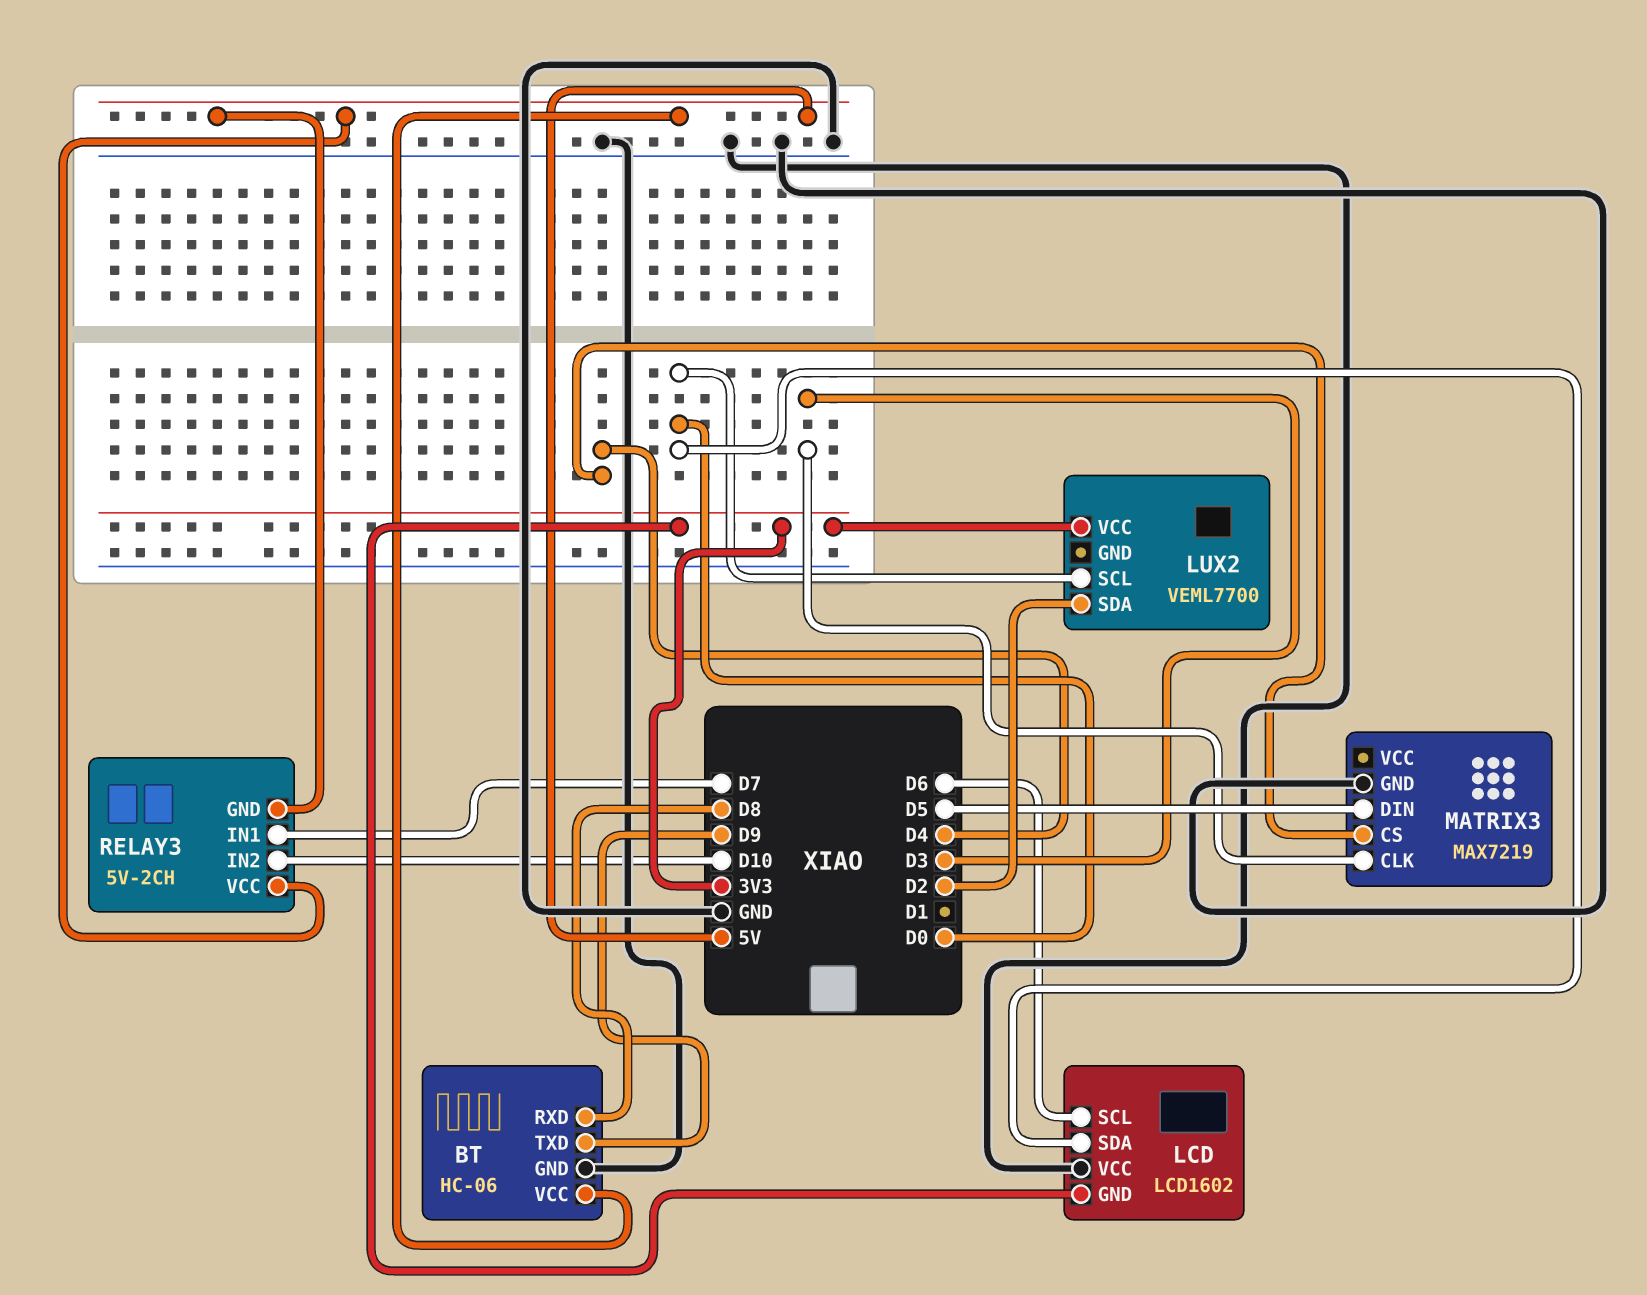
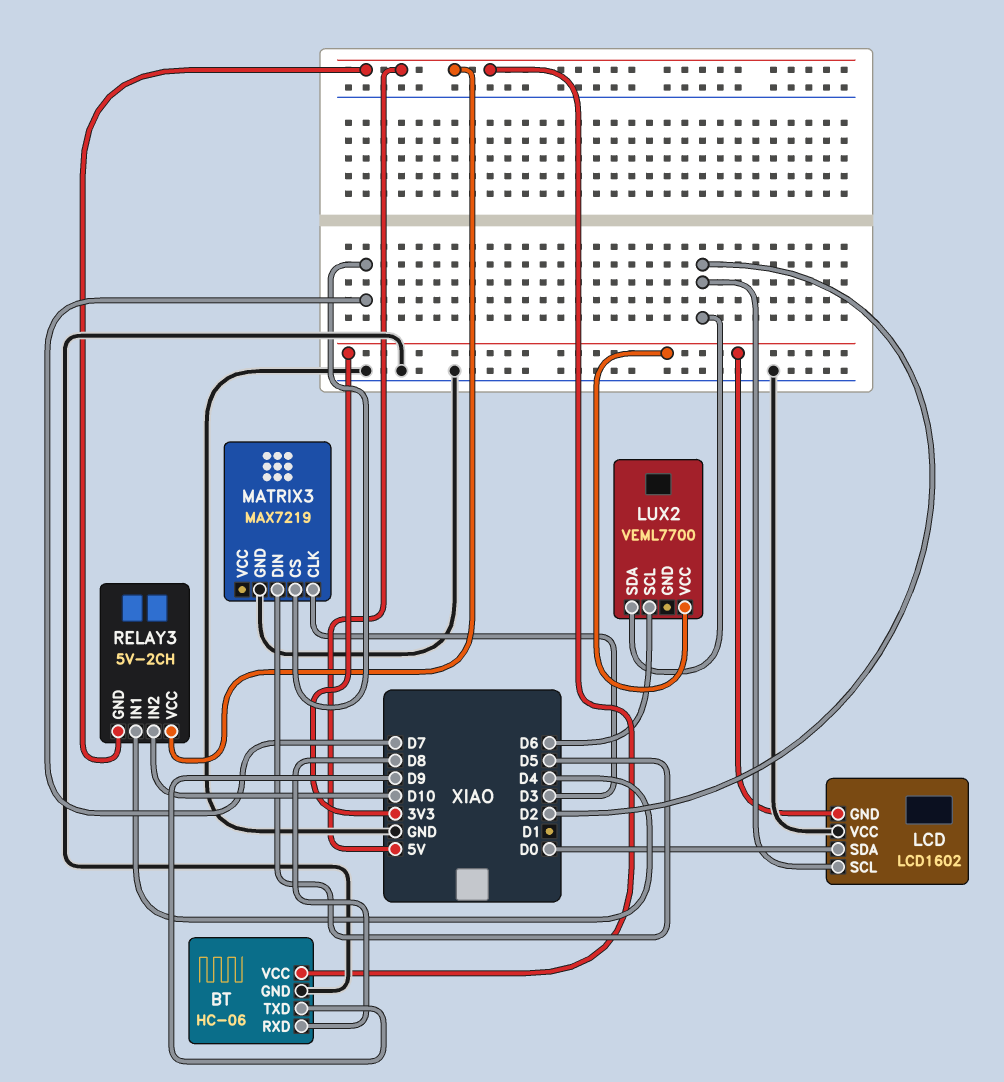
LCD pin SCL: D6 -> D2
LUX2 pin SCL: D0 -> D6
MATRIX3 pin CS: D4 -> D7
RELAY3 pin IN1: D7 -> D4

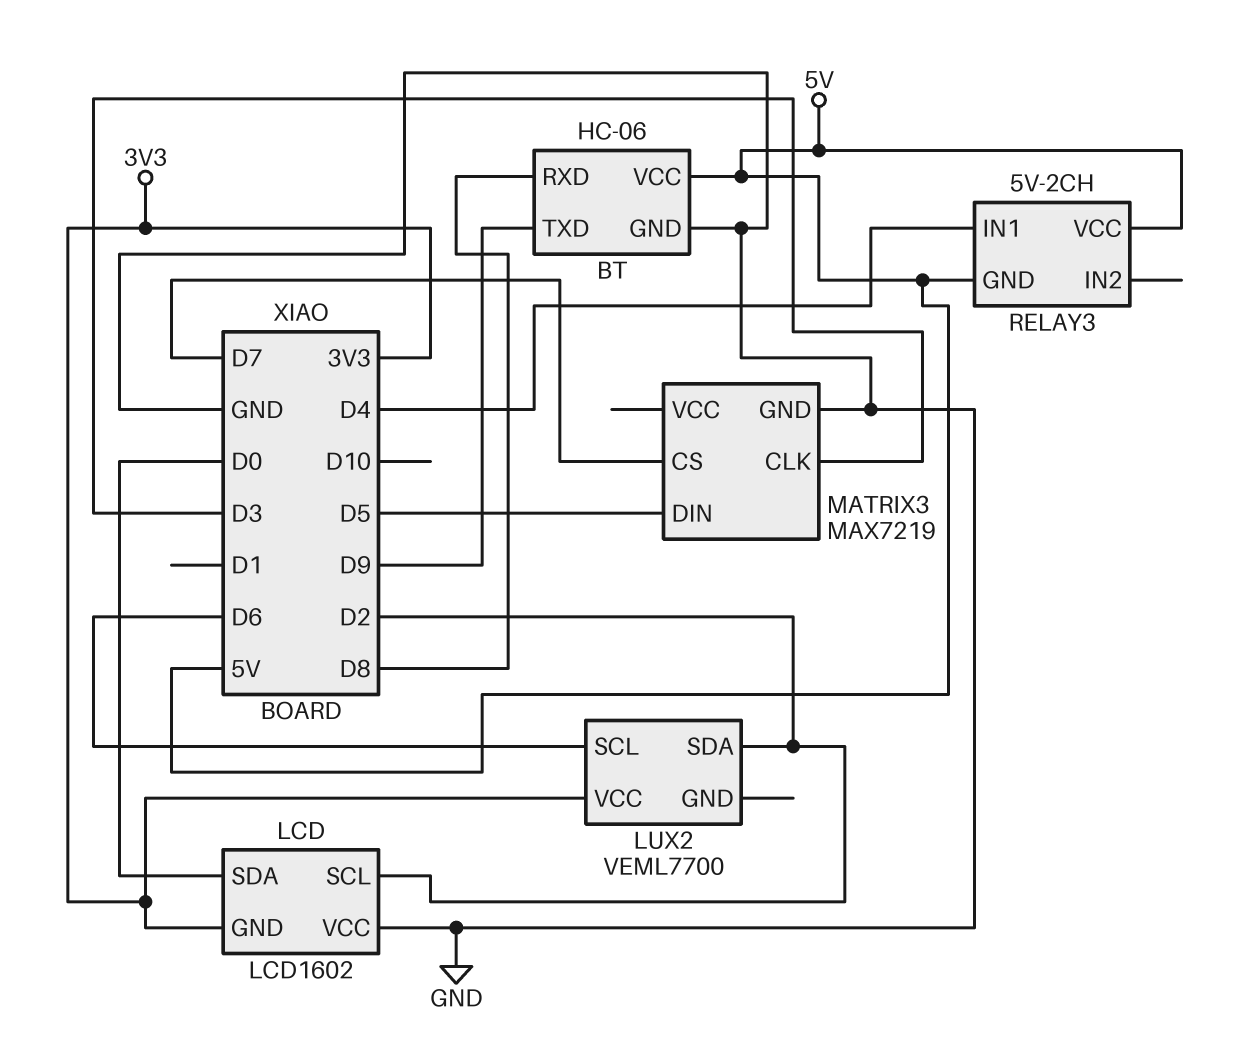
RELAY3 pin IN2: D10 -> none

